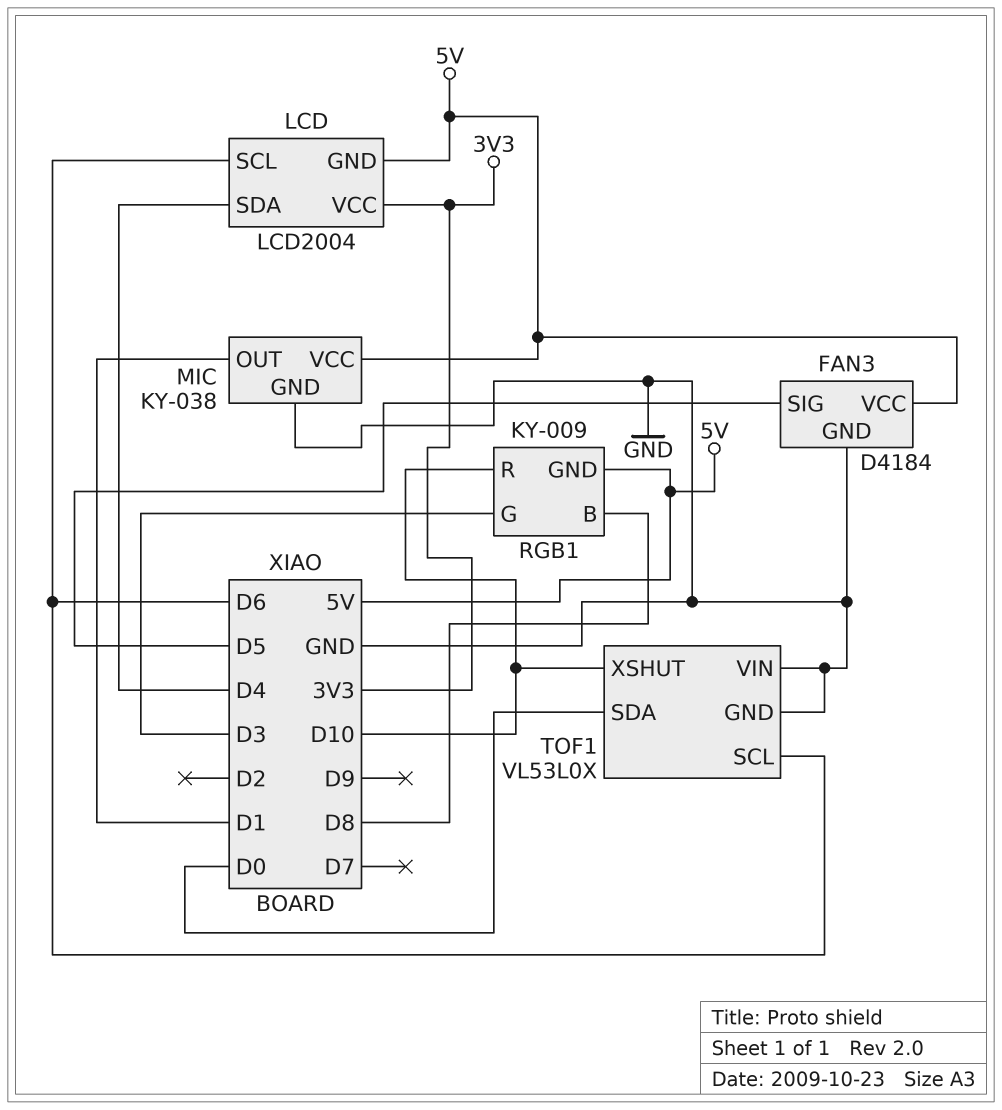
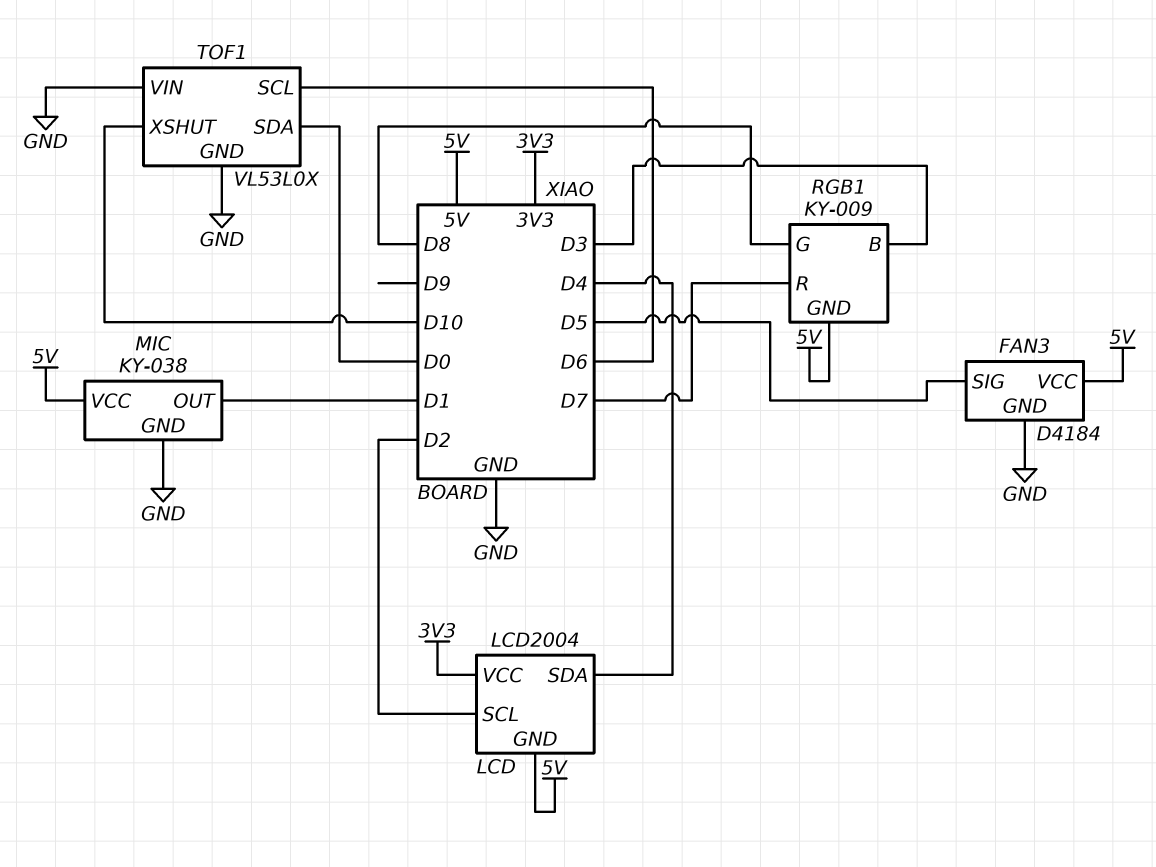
LCD pin SCL: D6 -> D2
RGB1 pin B: D8 -> D3
RGB1 pin G: D3 -> D8
RGB1 pin R: D10 -> D7

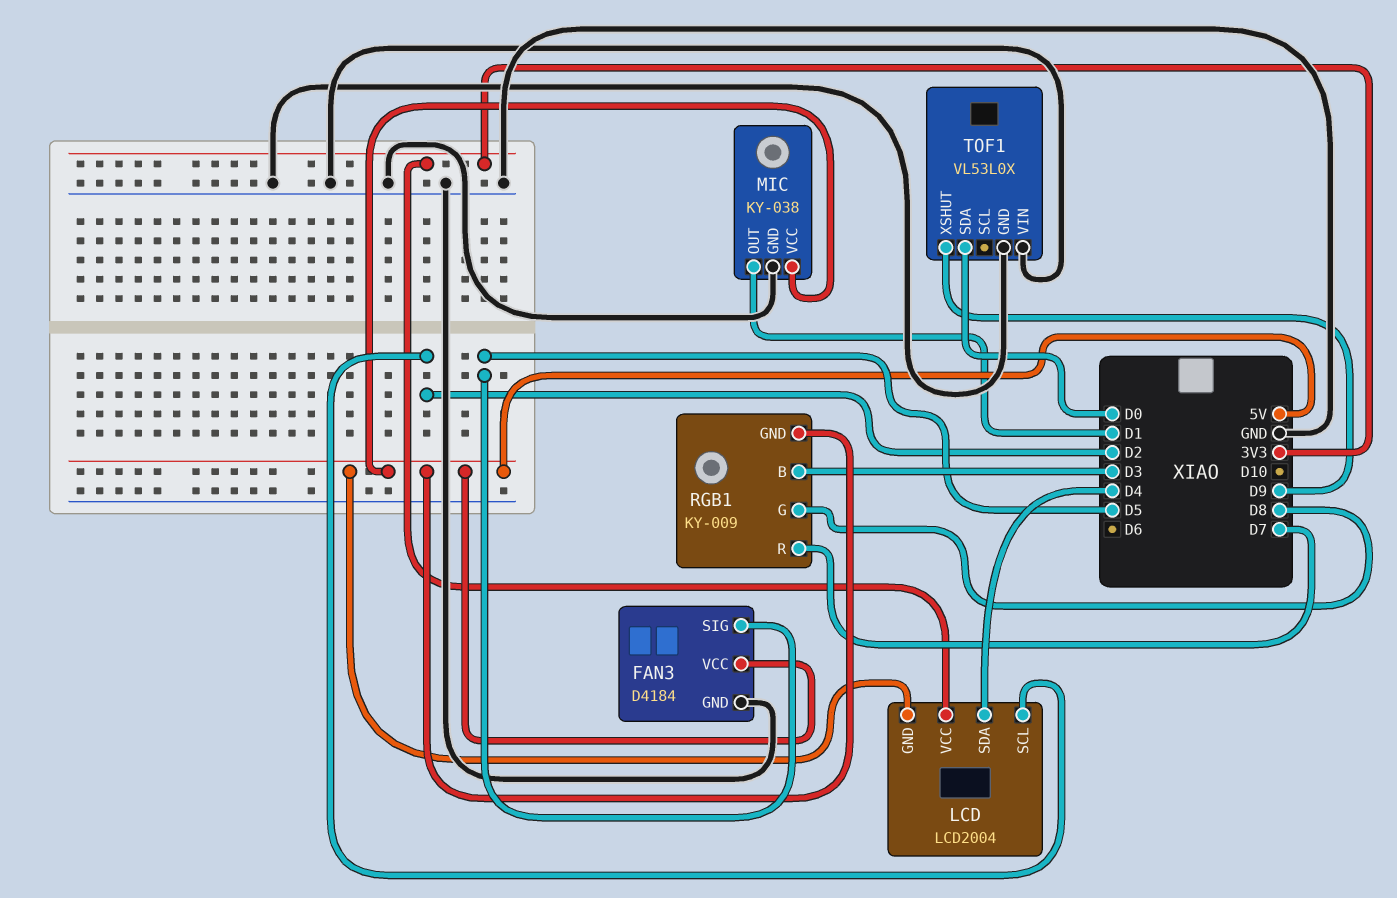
TOF1 pin SCL: D6 -> none
TOF1 pin XSHUT: D10 -> D9

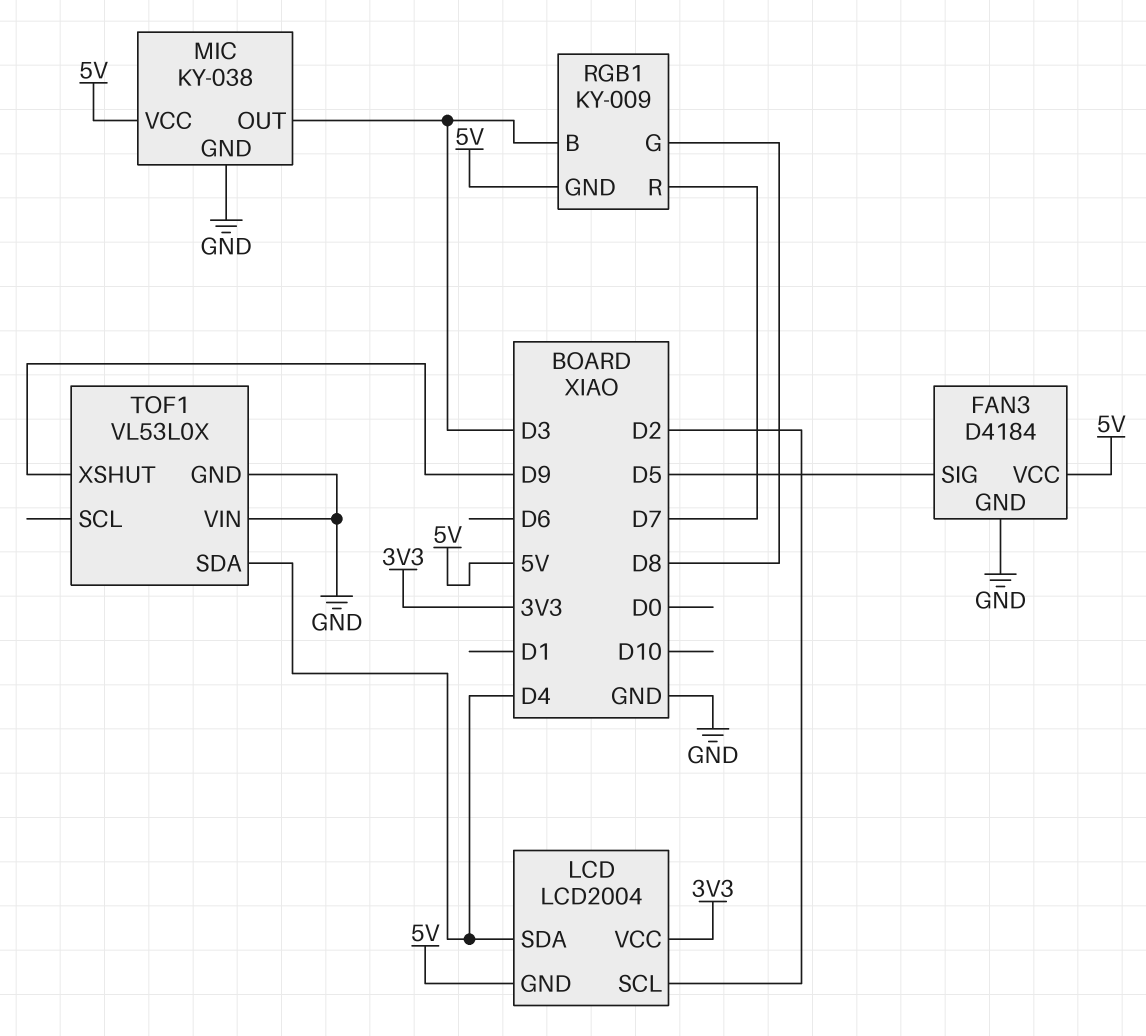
MIC pin OUT: D1 -> D3
TOF1 pin SDA: D0 -> D4

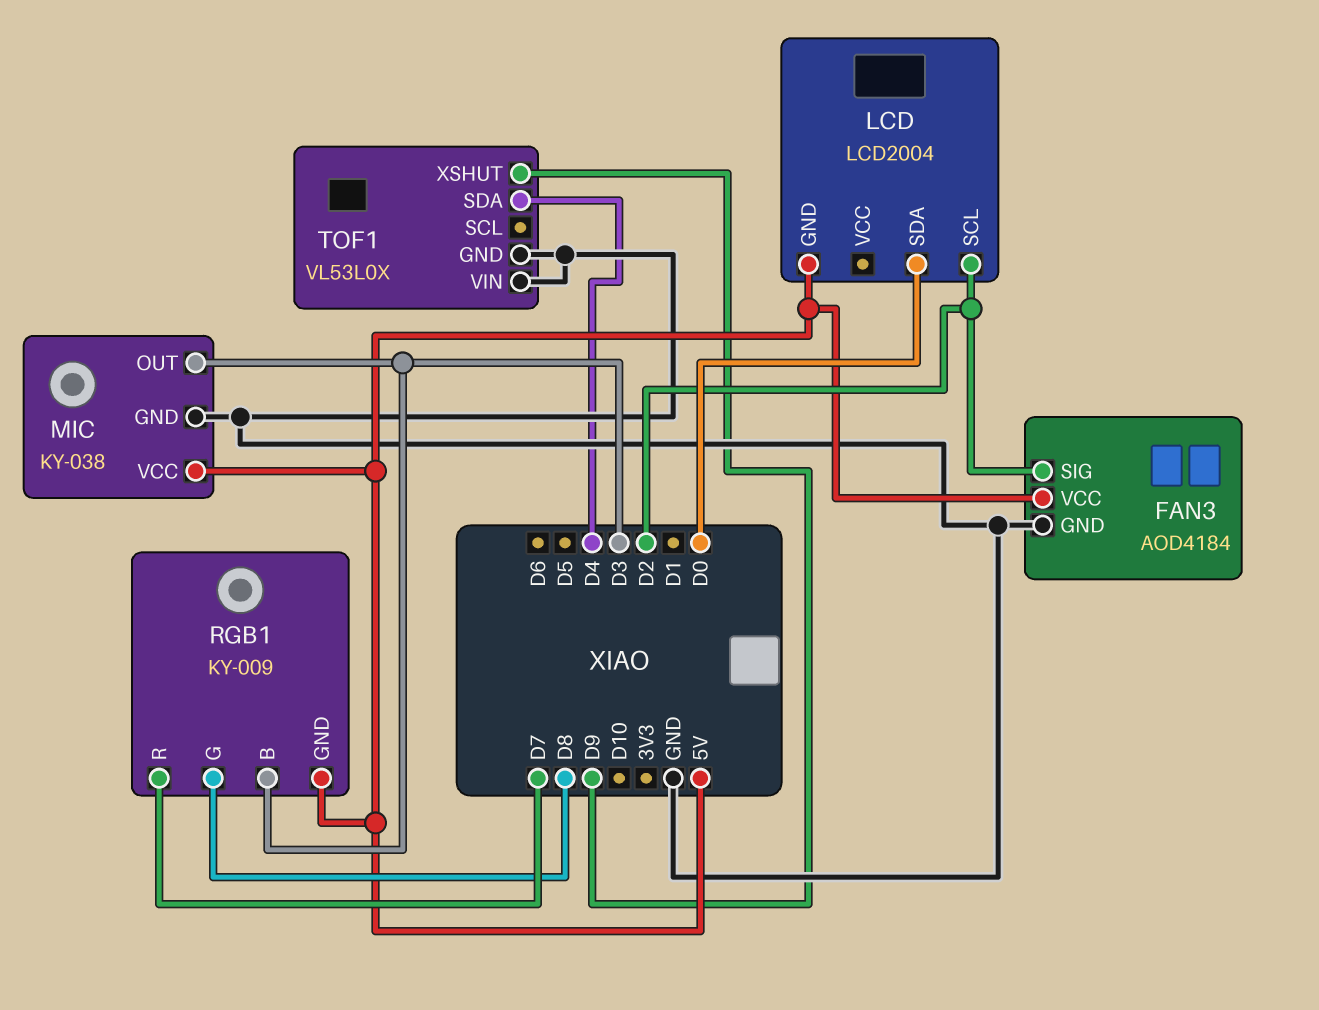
FAN3: D4184 -> AOD4184
FAN3 pin SIG: D5 -> D2
LCD pin SDA: D4 -> D0
LCD pin VCC: 3V3 -> none

